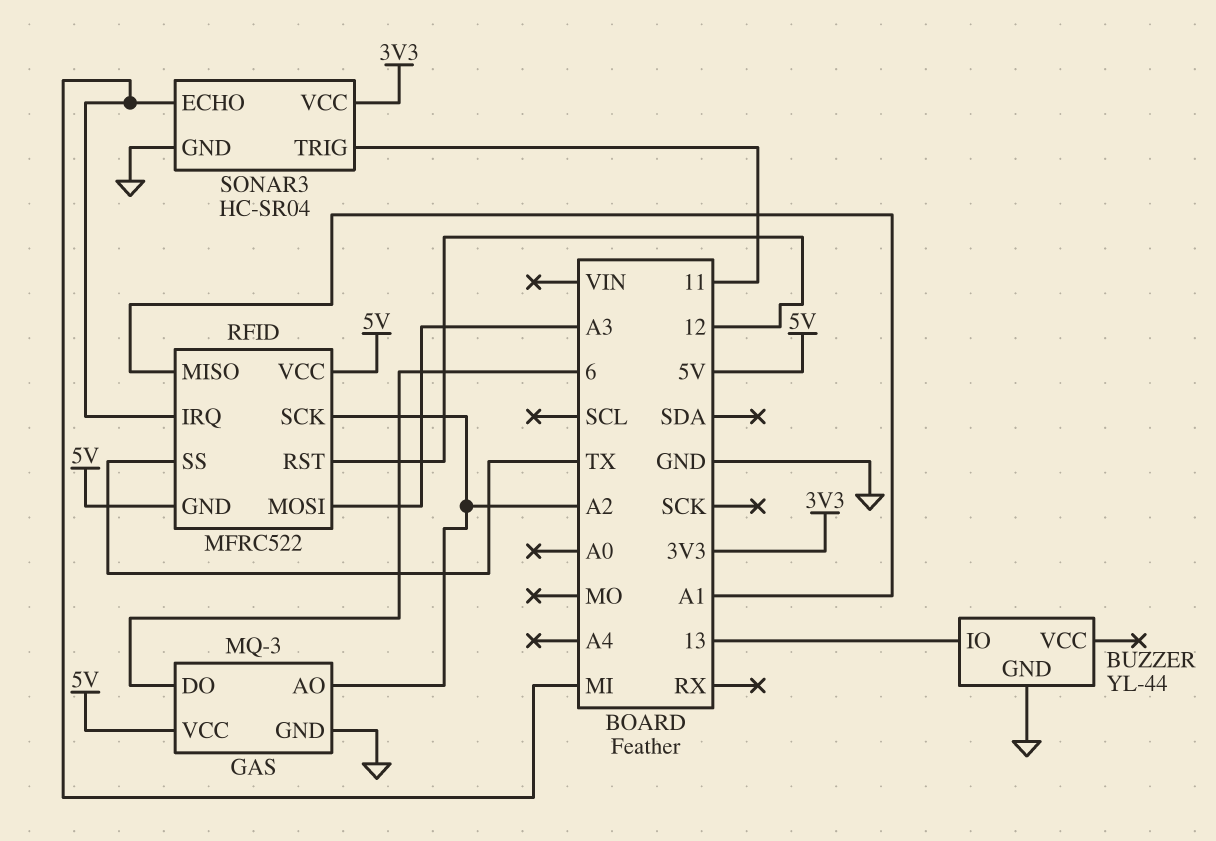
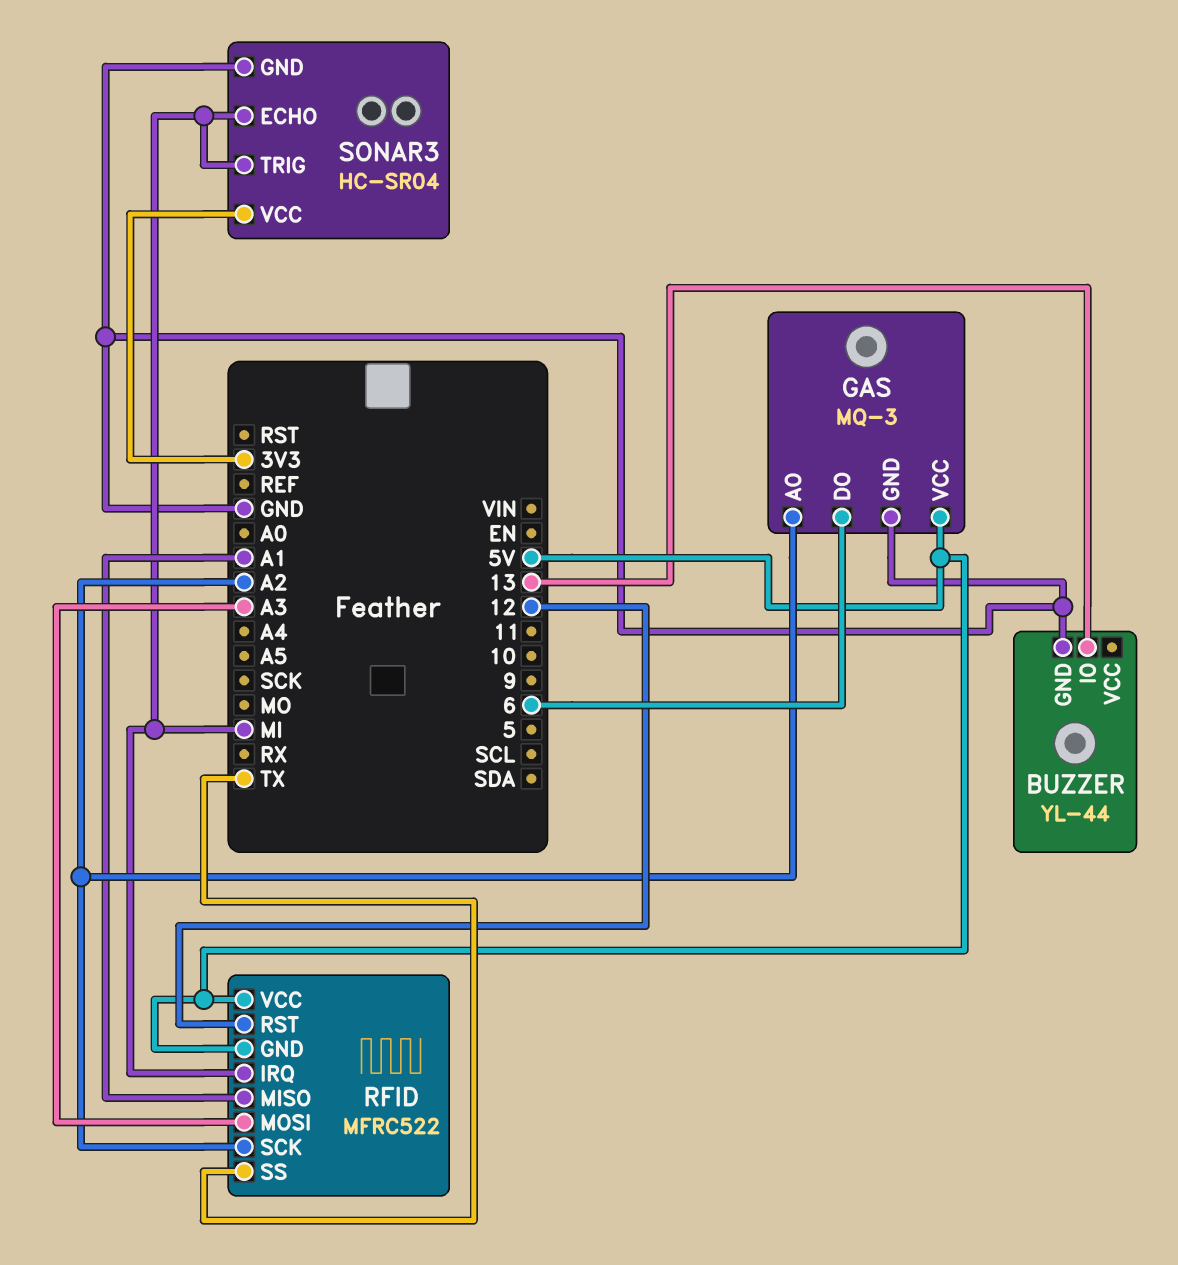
SONAR3 pin TRIG: 11 -> MI

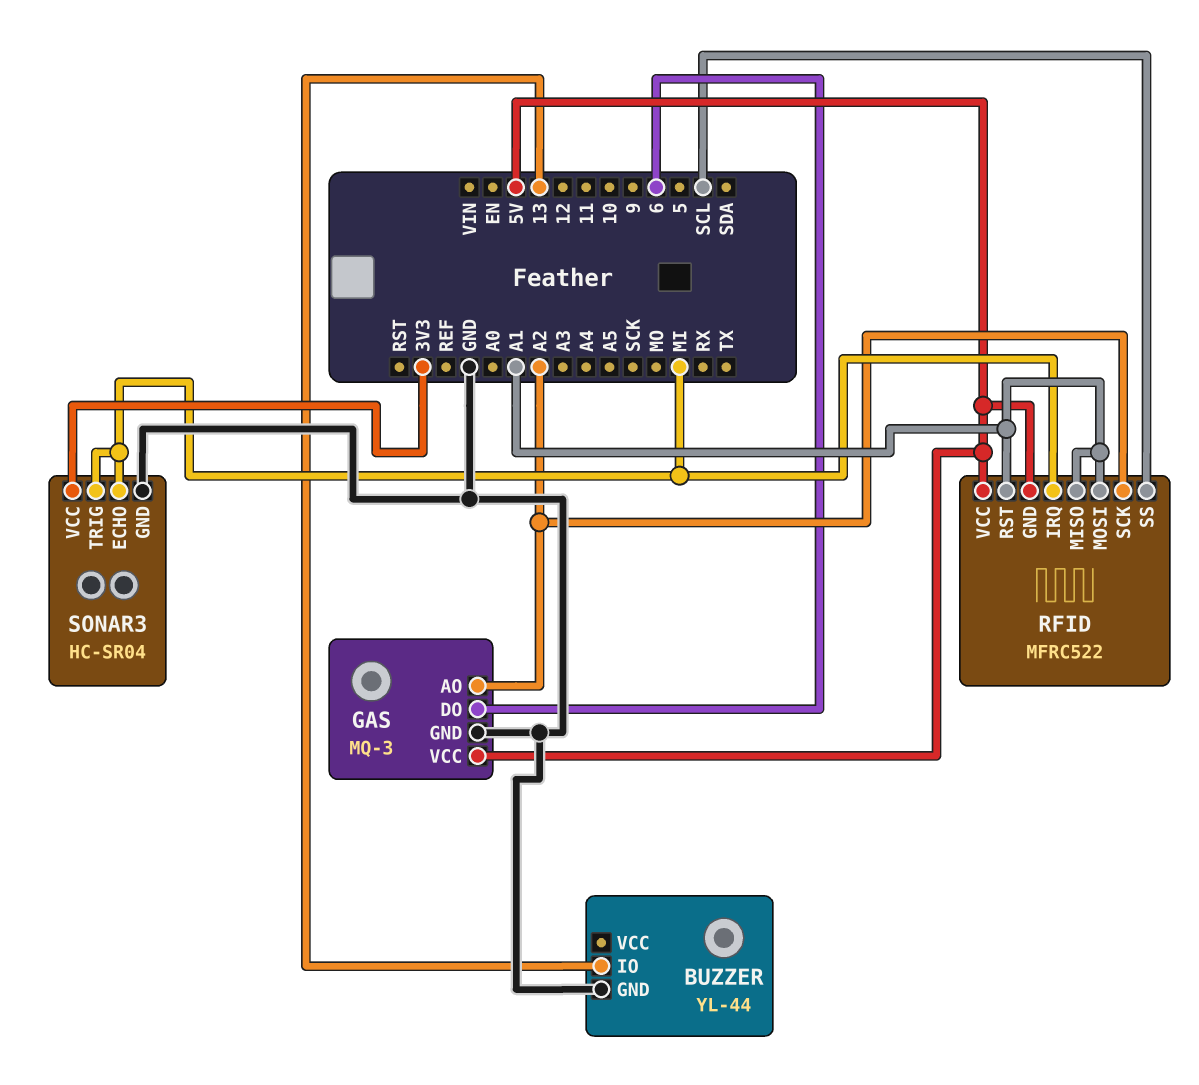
RFID pin MOSI: A3 -> A1
RFID pin RST: 12 -> A1
RFID pin SS: TX -> SCL

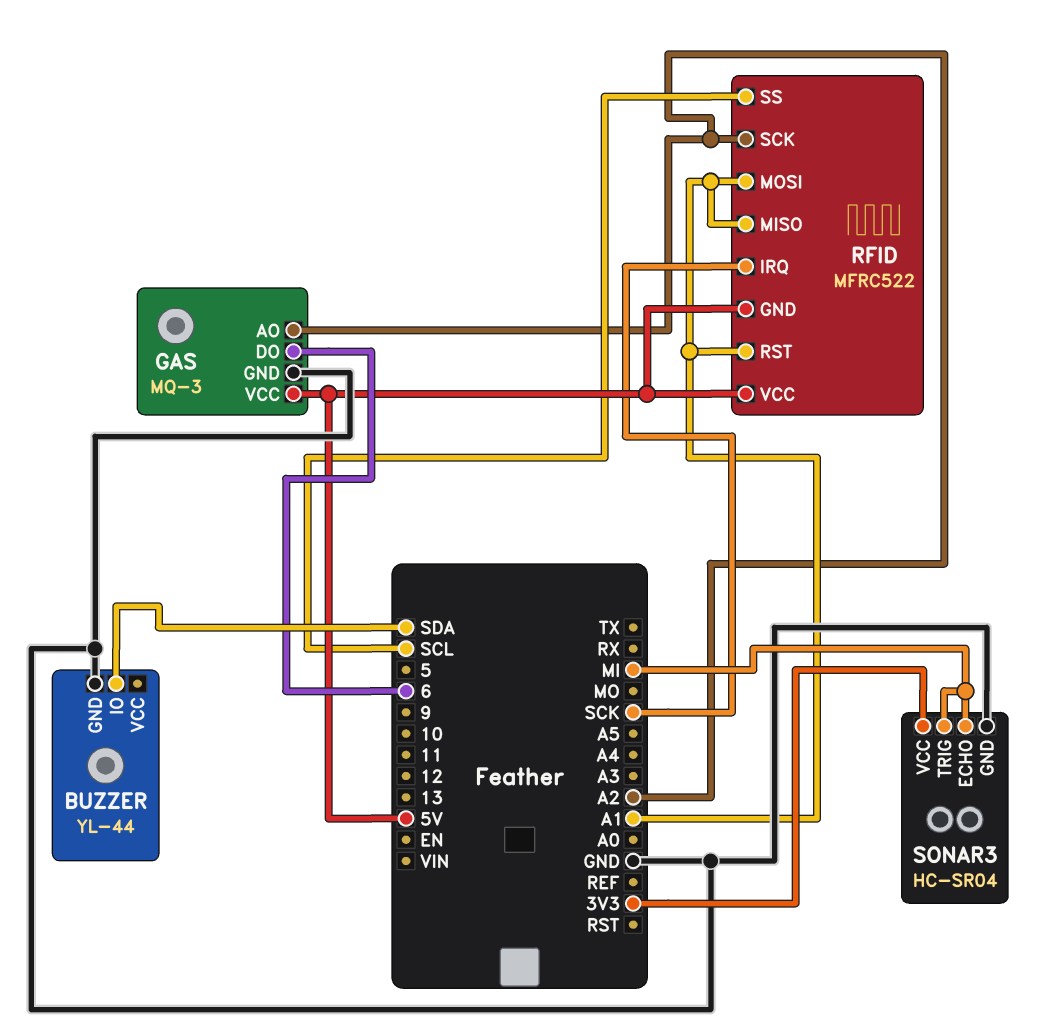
BUZZER pin IO: 13 -> SDA
RFID pin IRQ: MI -> SCK

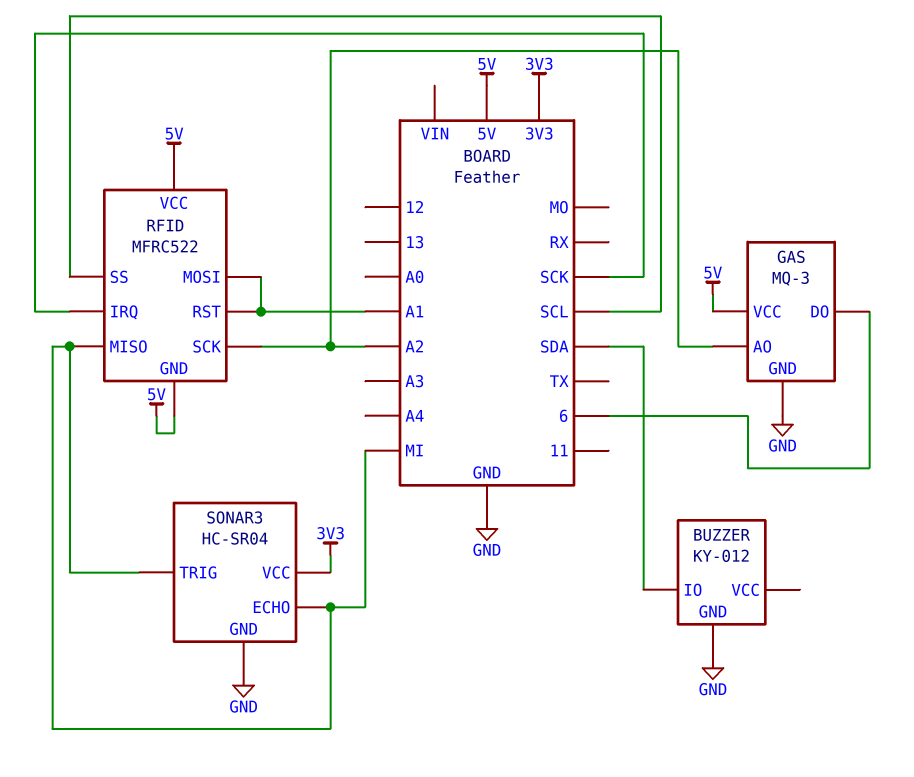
BUZZER: YL-44 -> KY-012
RFID pin MISO: A1 -> MI

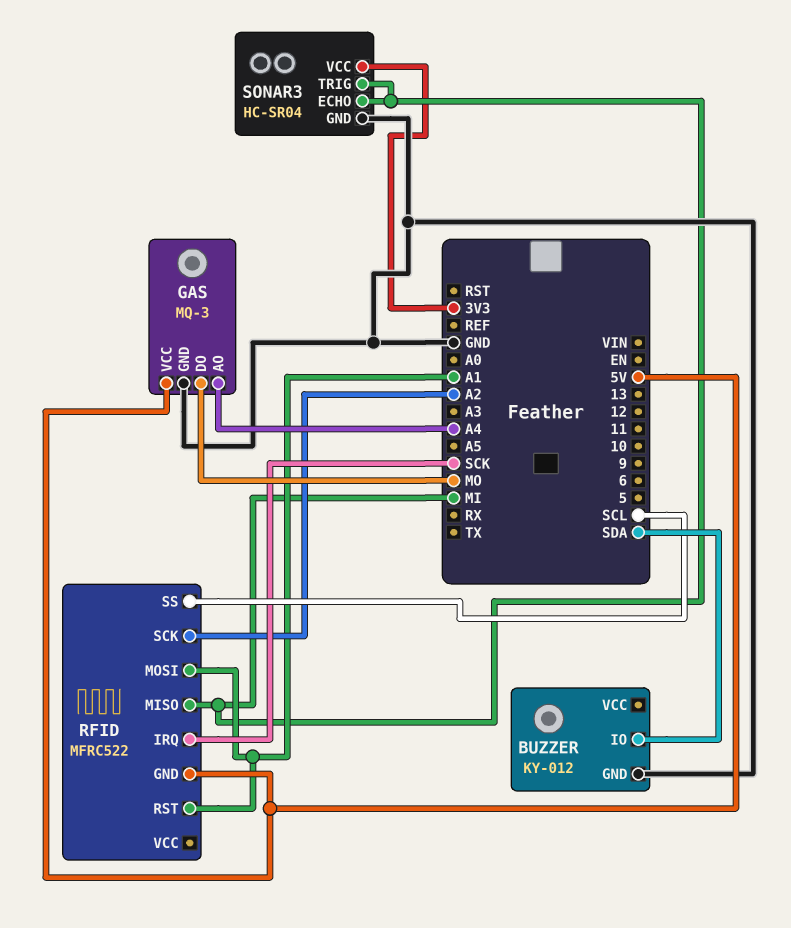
GAS pin AO: A2 -> A4
GAS pin DO: 6 -> MO
RFID pin VCC: 5V -> none

